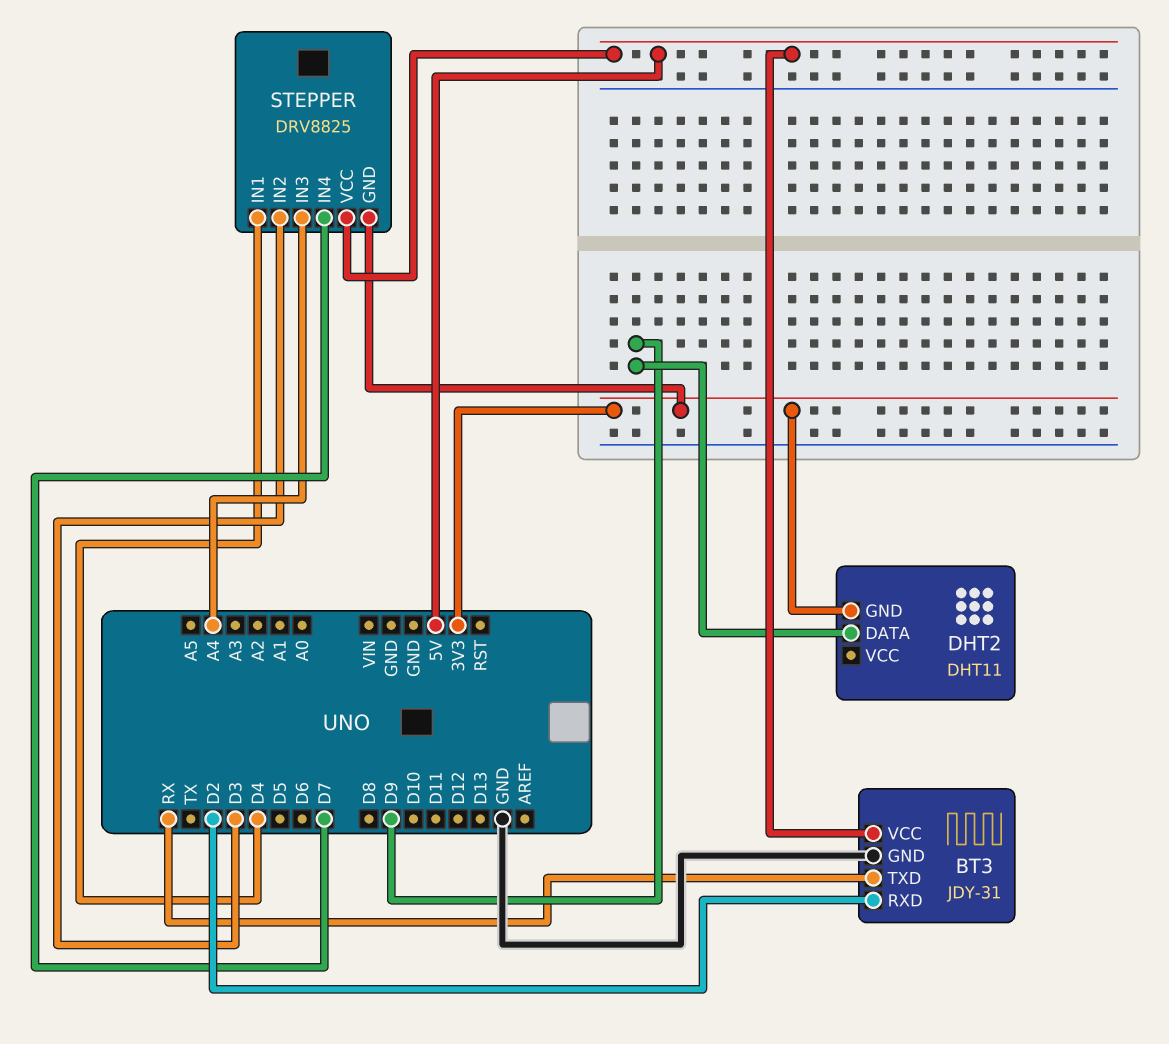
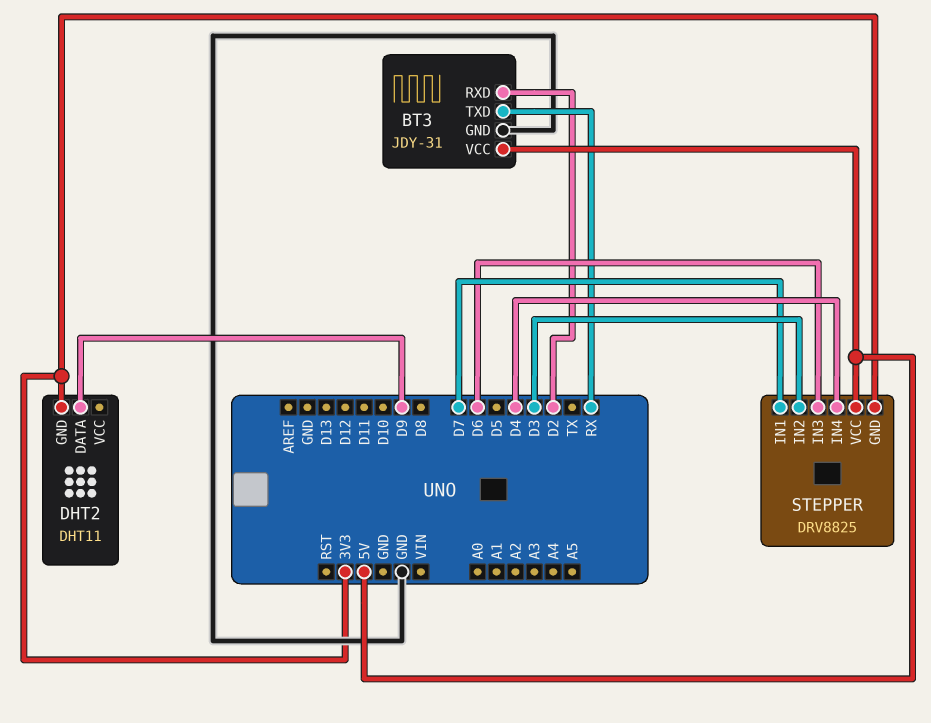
STEPPER pin IN1: D4 -> D7
STEPPER pin IN3: A4 -> D6
STEPPER pin IN4: D7 -> D4

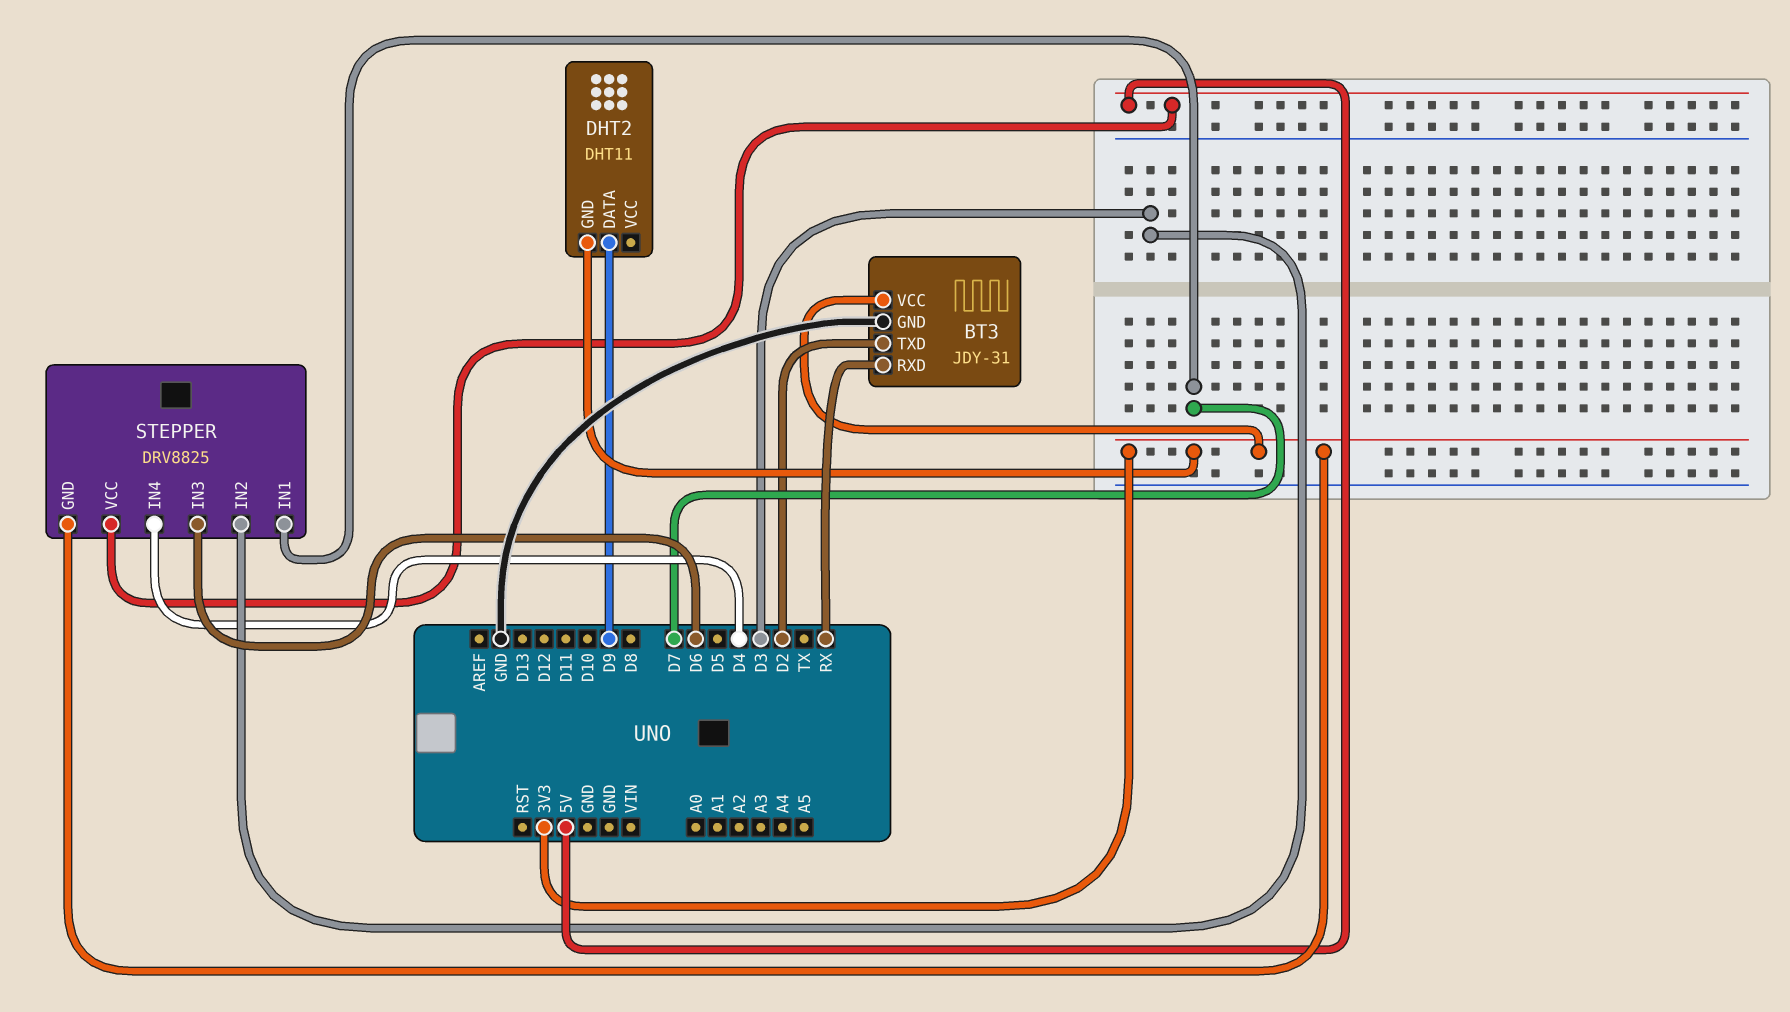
BT3 pin RXD: D2 -> RX
BT3 pin TXD: RX -> D2
BT3 pin VCC: 5V -> 3V3

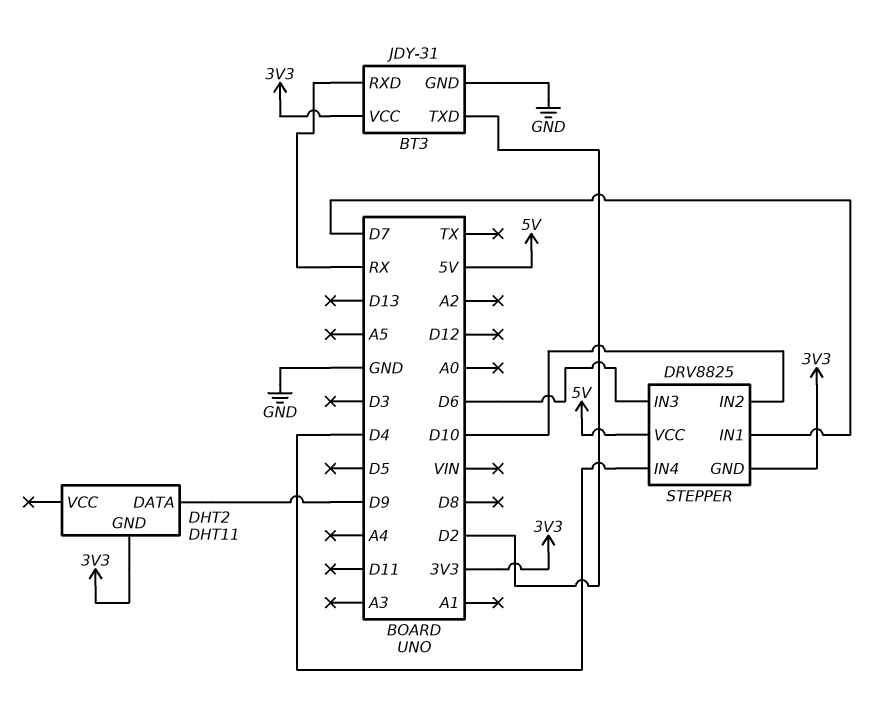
STEPPER pin IN2: D3 -> D10

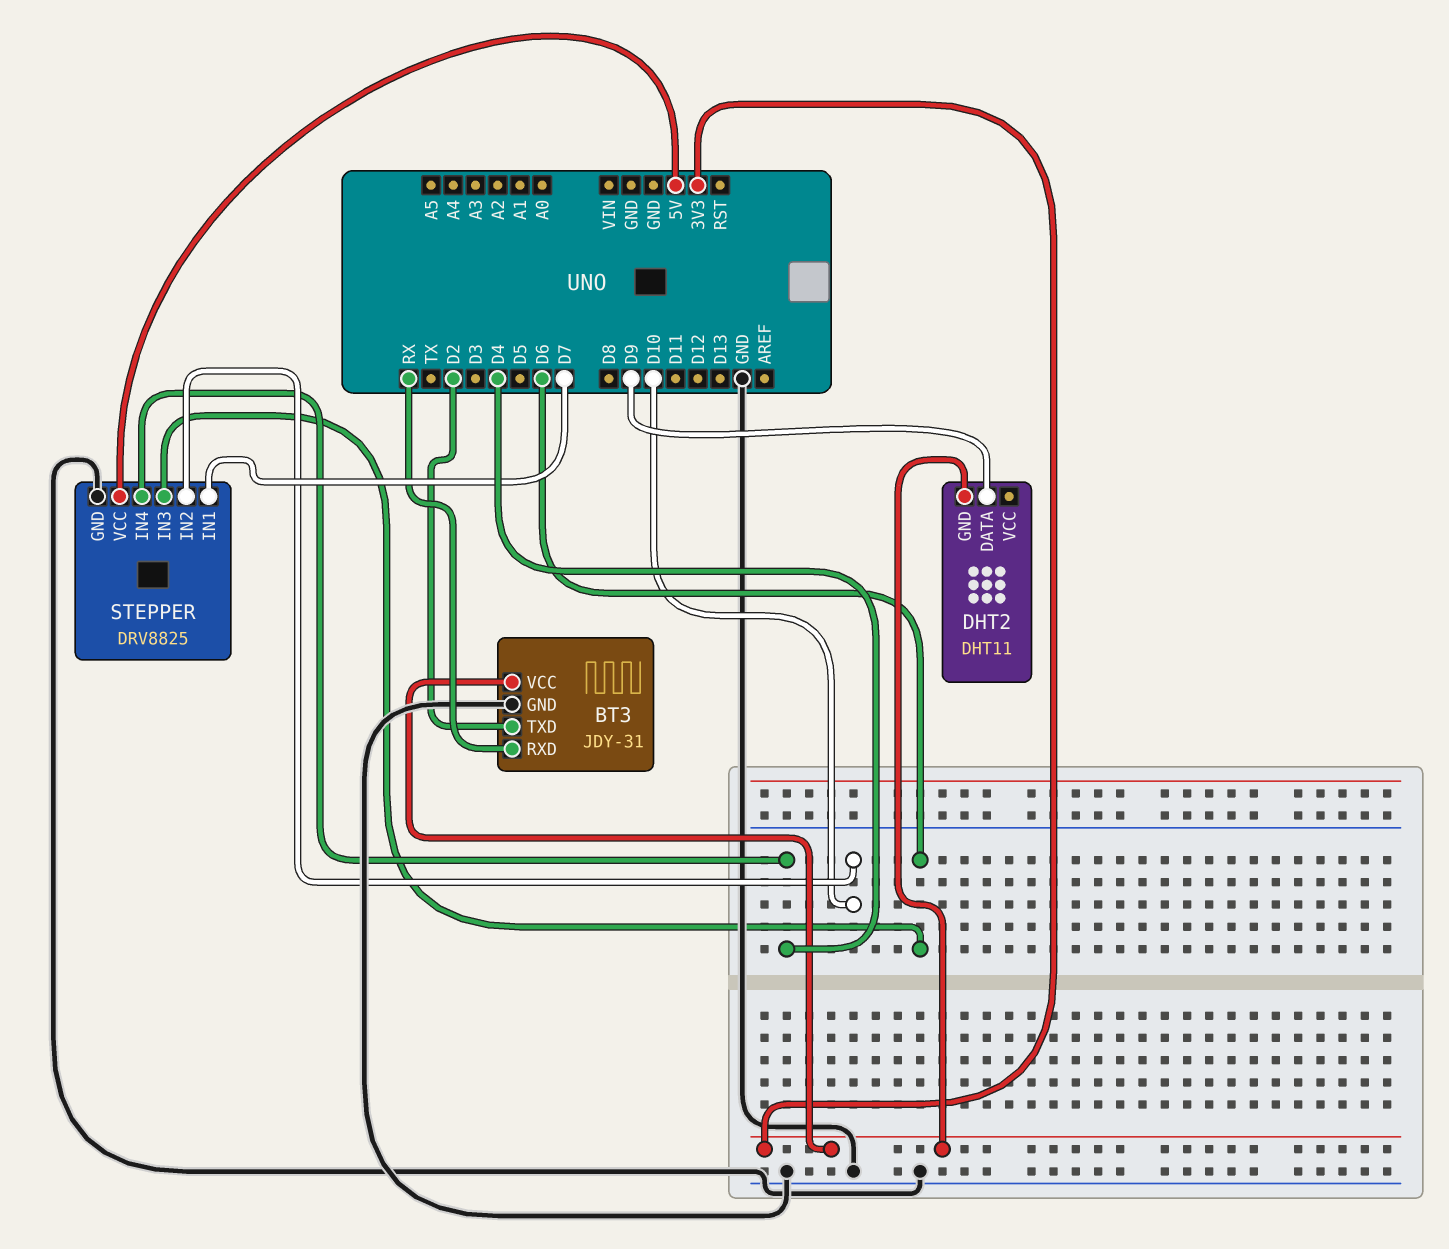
STEPPER pin GND: 3V3 -> GND

